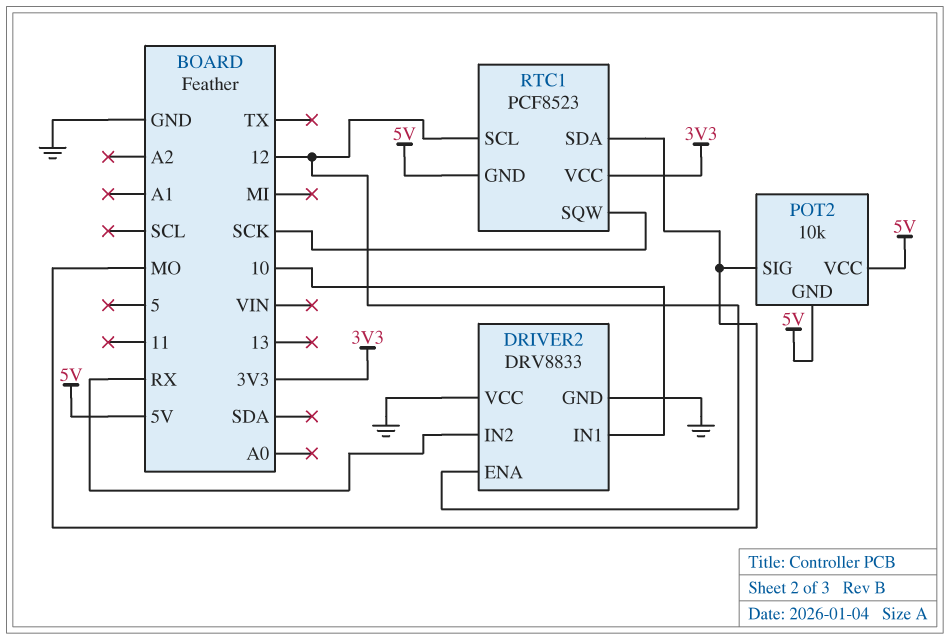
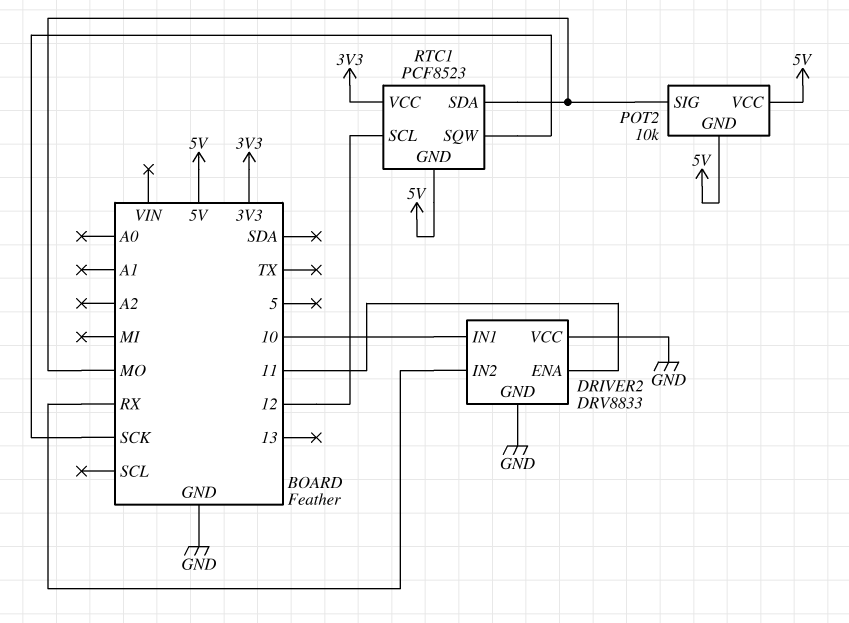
DRIVER2 pin ENA: 12 -> 11

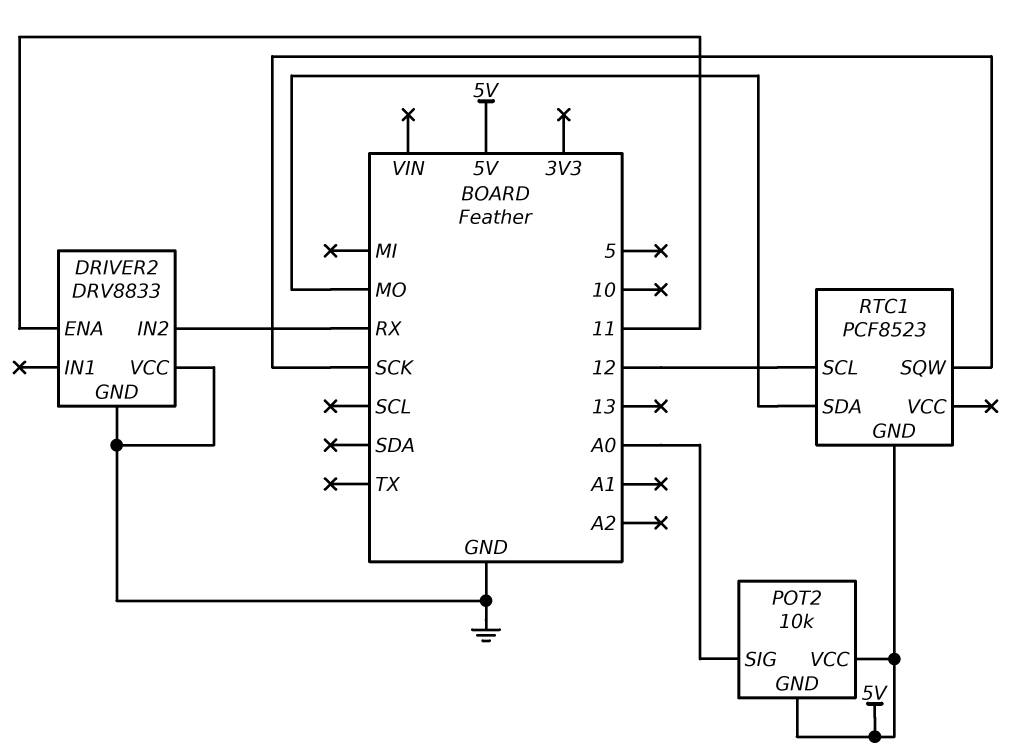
DRIVER2 pin IN1: 10 -> none
POT2 pin SIG: MO -> A0
RTC1 pin VCC: 3V3 -> none

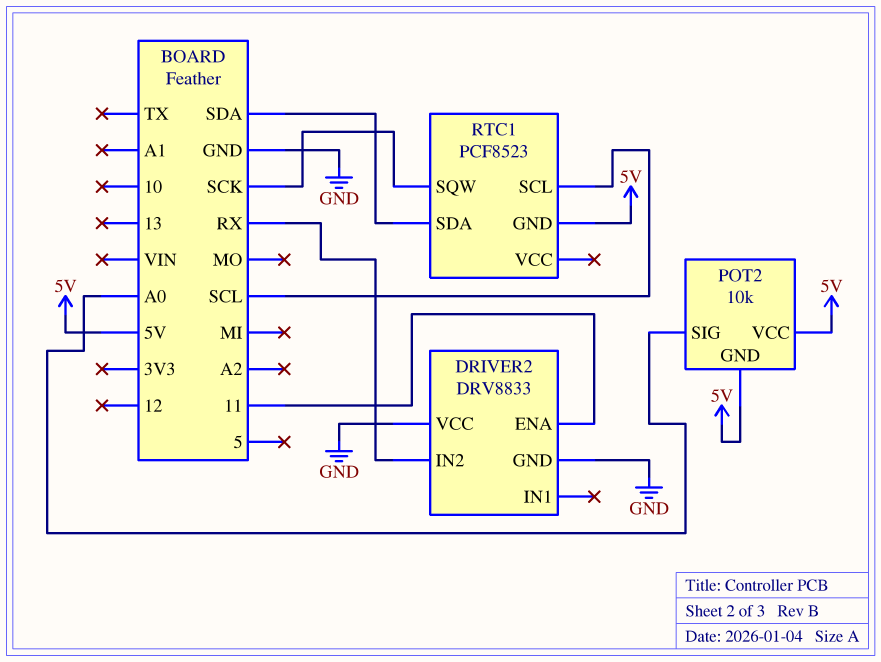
RTC1 pin SCL: 12 -> SCL
RTC1 pin SDA: MO -> SDA

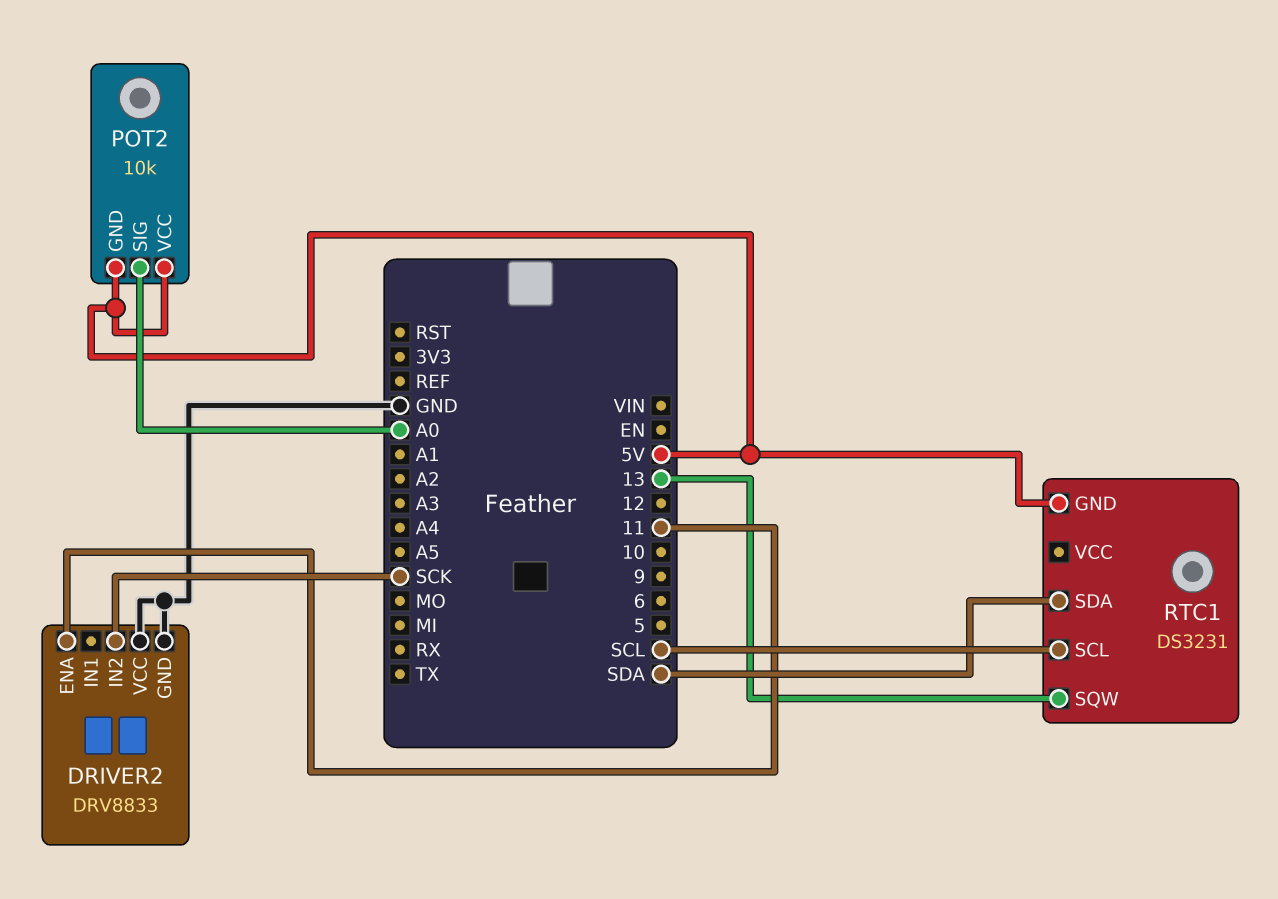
DRIVER2 pin IN2: RX -> SCK
RTC1: PCF8523 -> DS3231
RTC1 pin SQW: SCK -> 13

